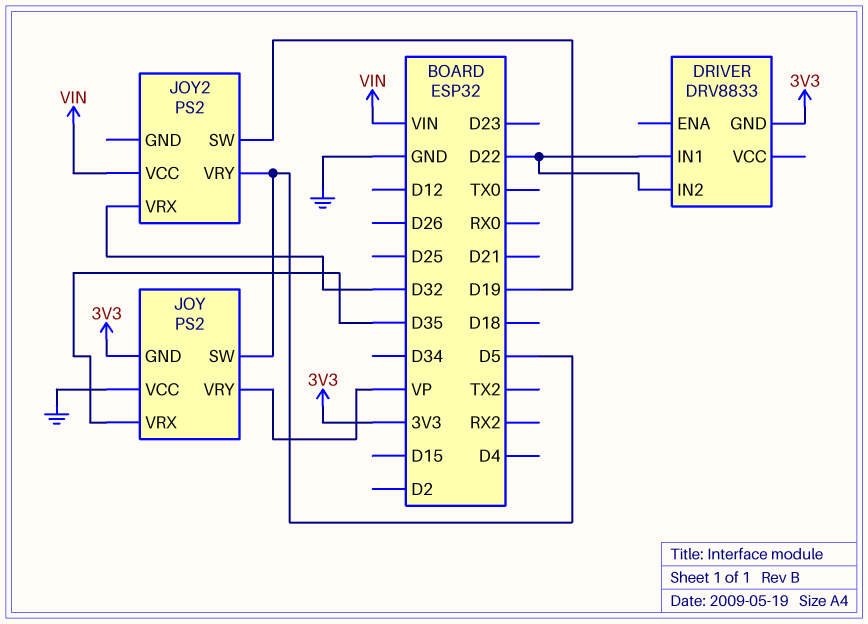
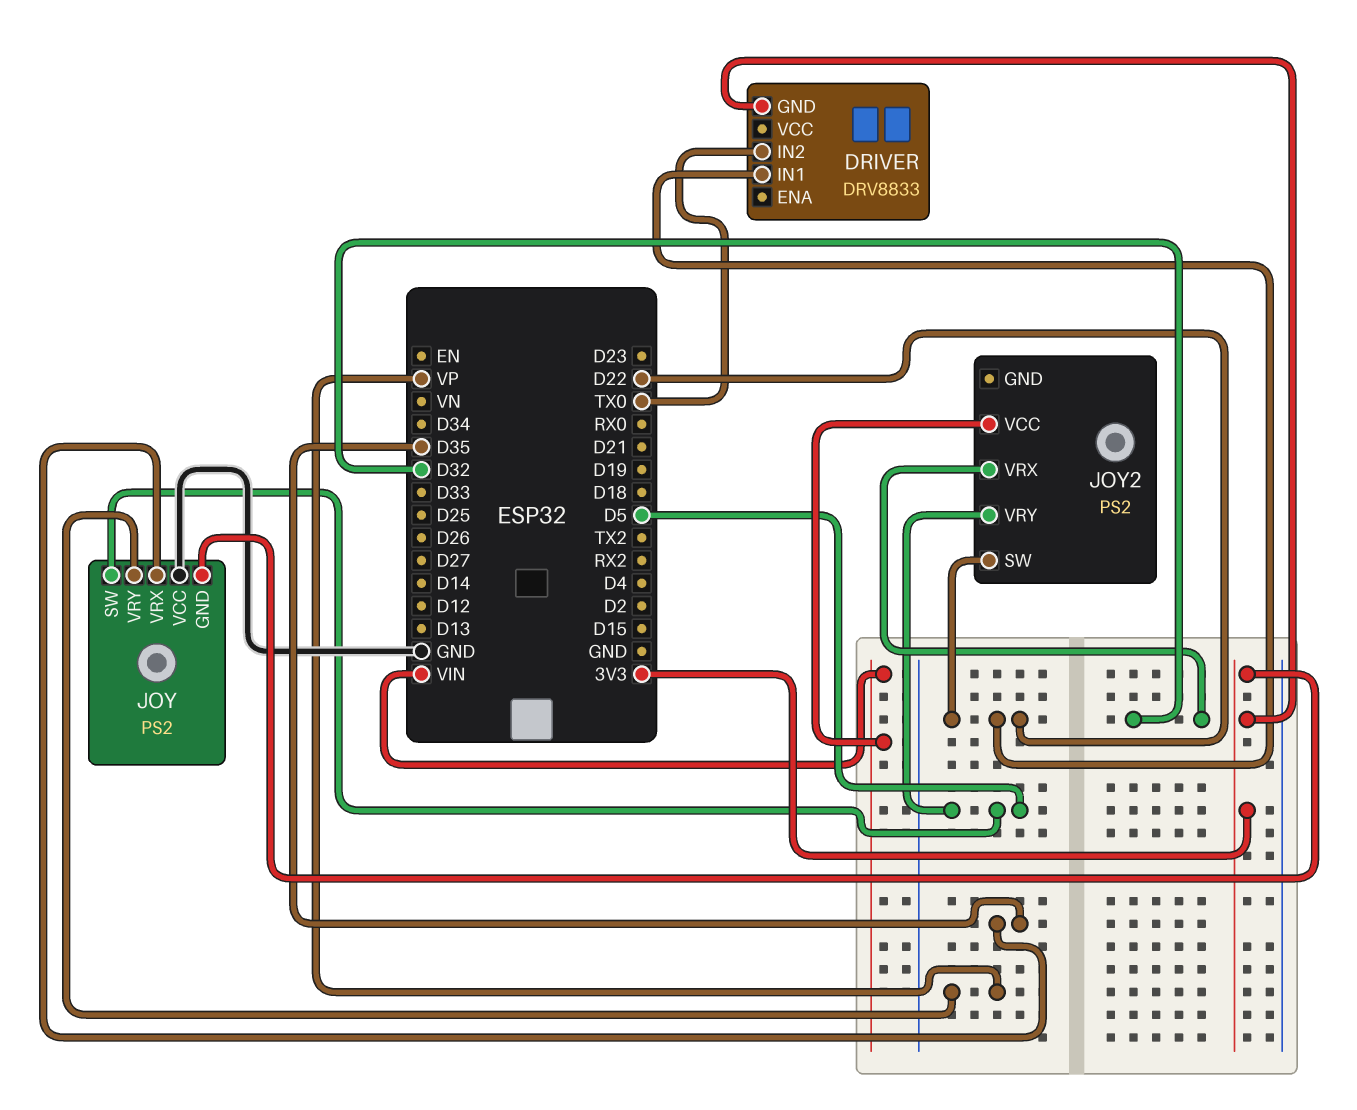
DRIVER pin IN2: D22 -> TX0
JOY2 pin SW: D19 -> D22

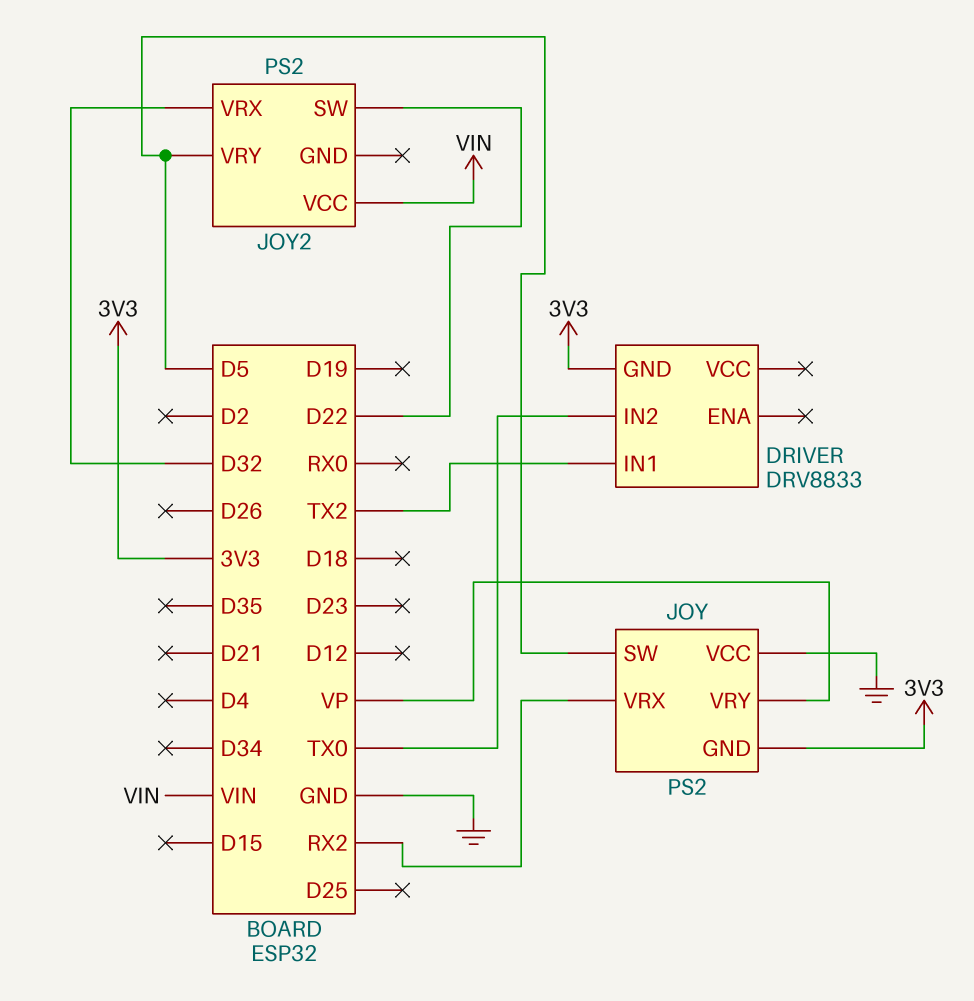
DRIVER pin IN1: D22 -> TX2
JOY pin VRX: D35 -> RX2

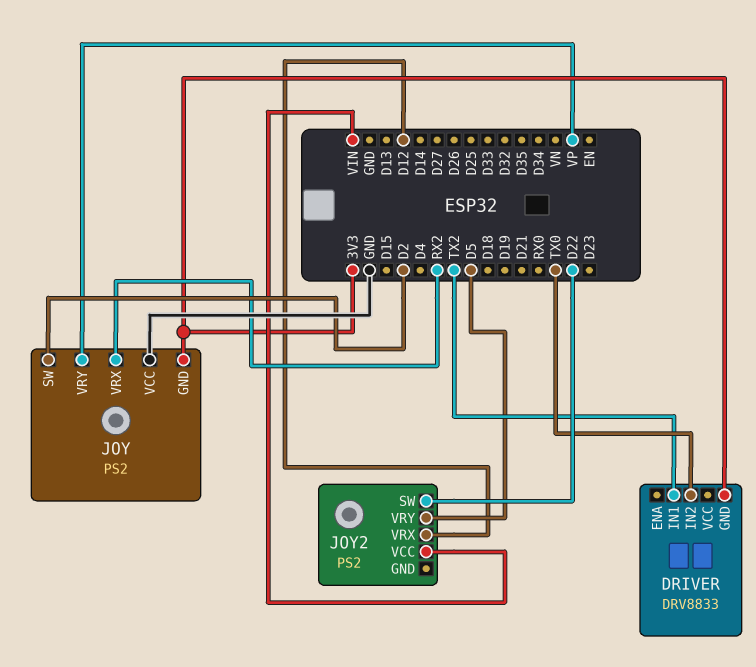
JOY pin SW: D5 -> D2
JOY2 pin VRX: D32 -> D12

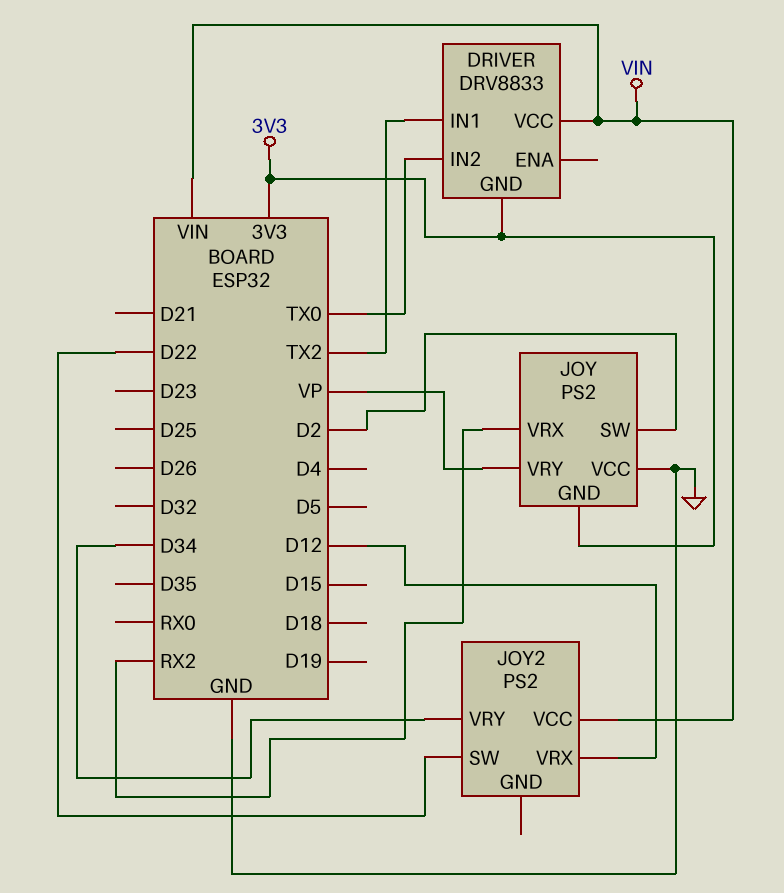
DRIVER pin VCC: none -> VIN
JOY2 pin VRY: D5 -> D34

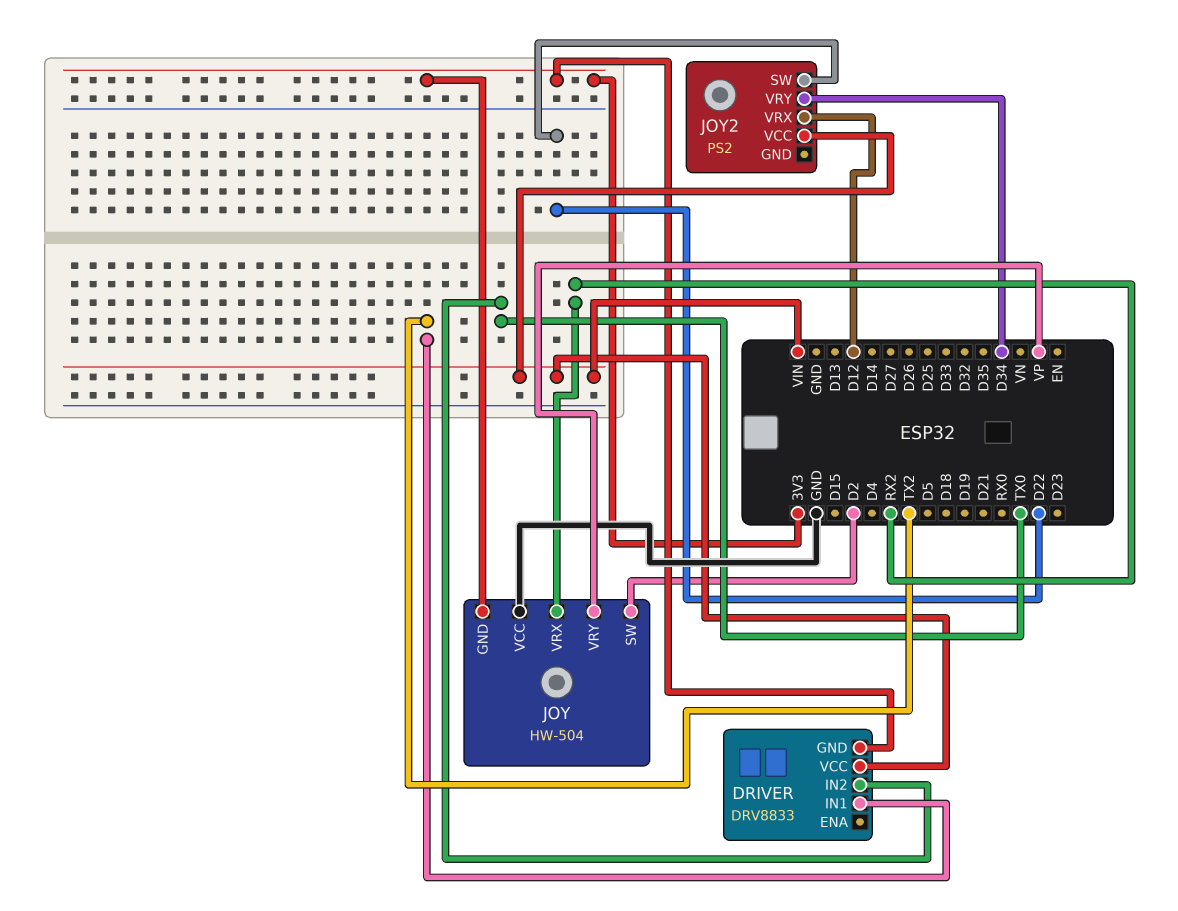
JOY: PS2 -> HW-504

